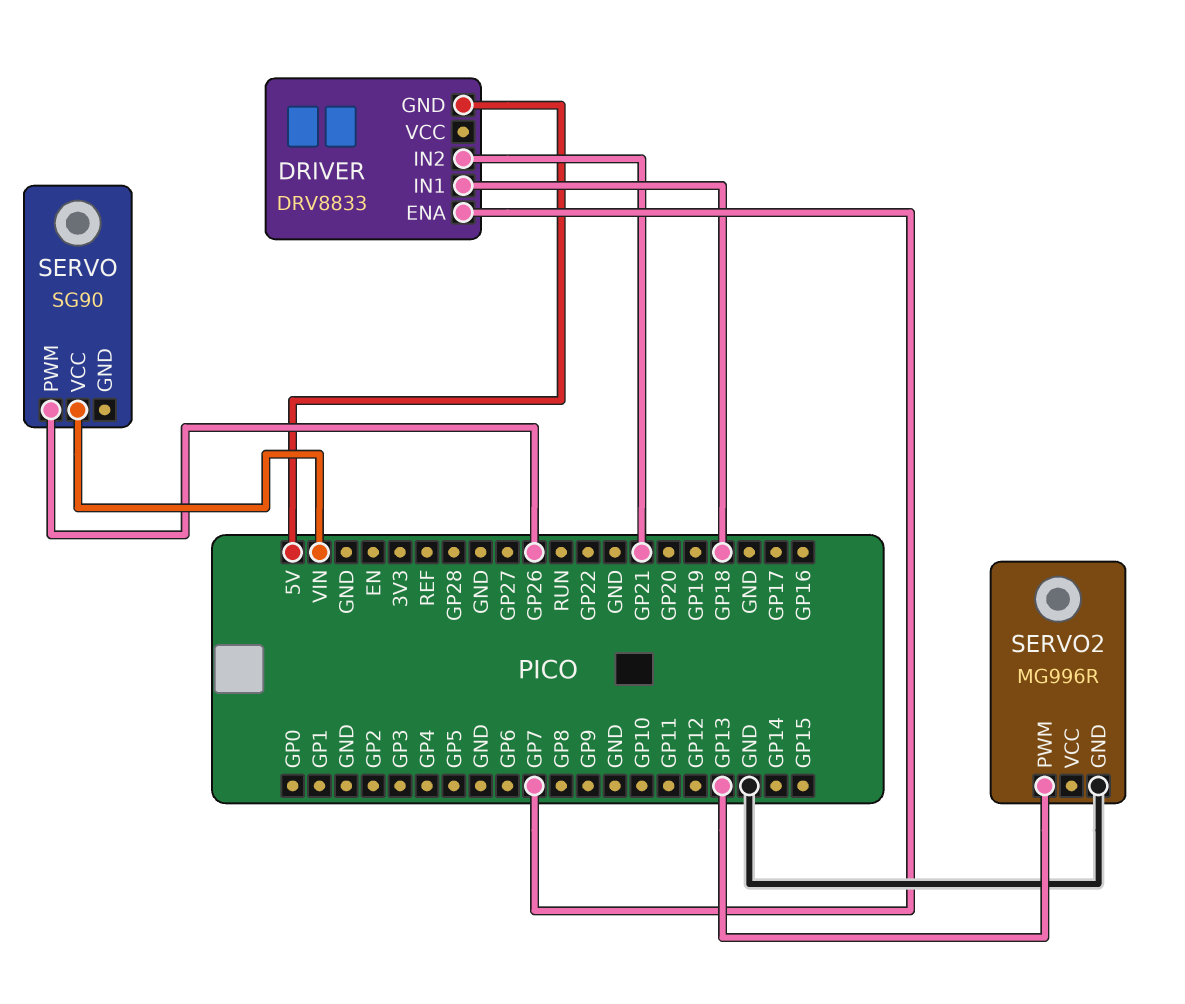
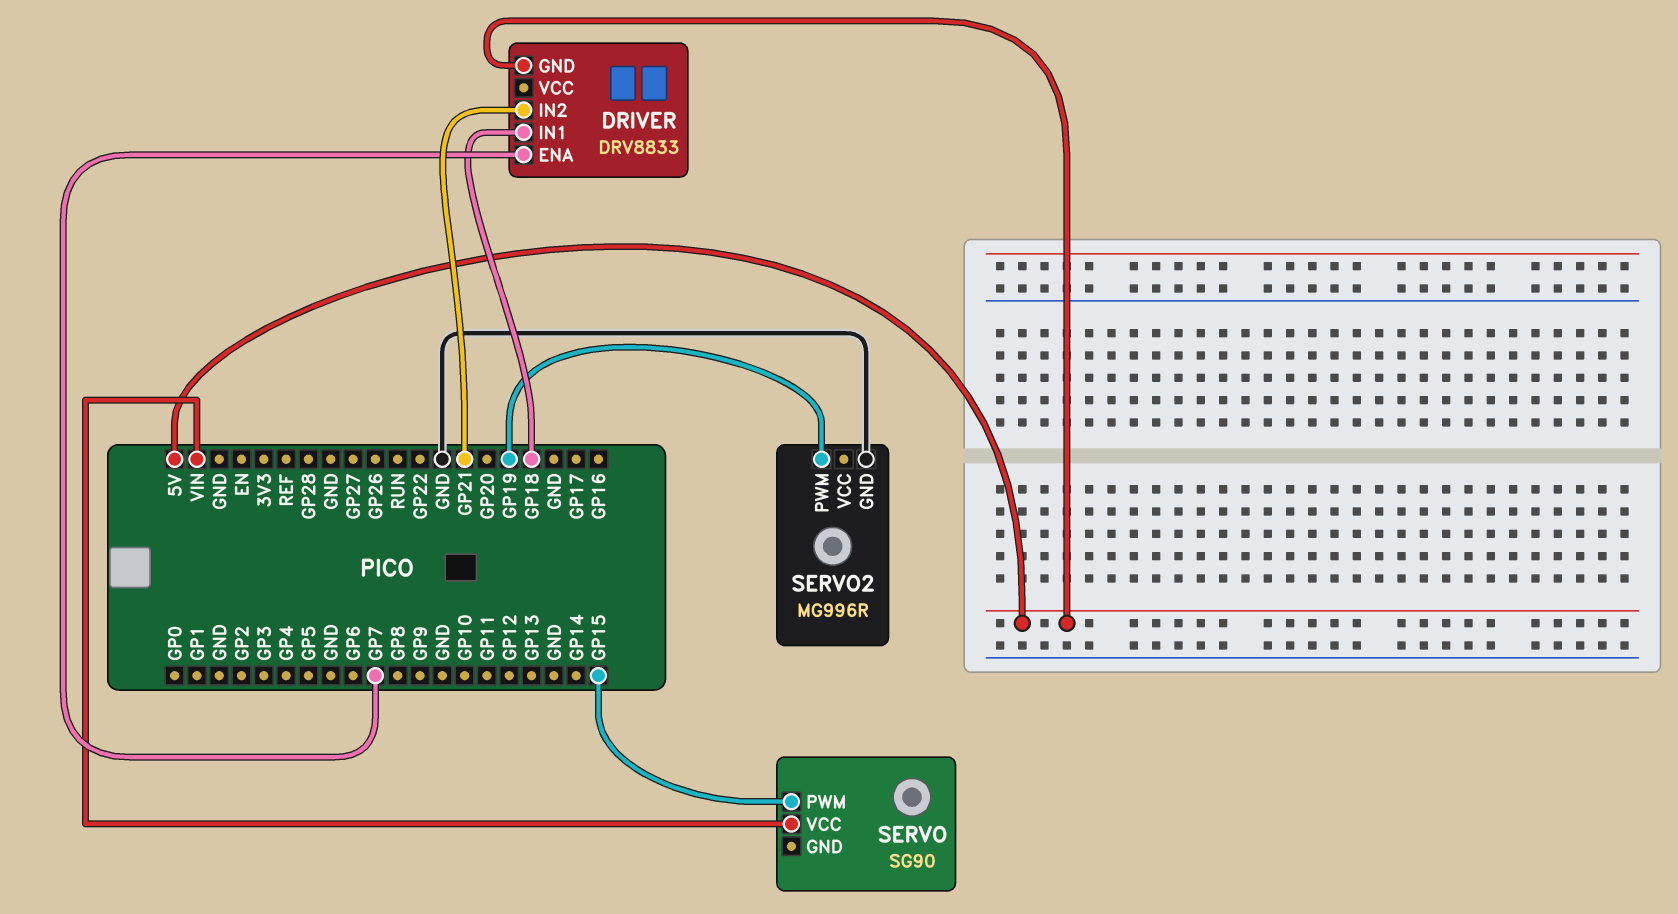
SERVO pin PWM: GP26 -> GP15
SERVO2 pin PWM: GP13 -> GP19

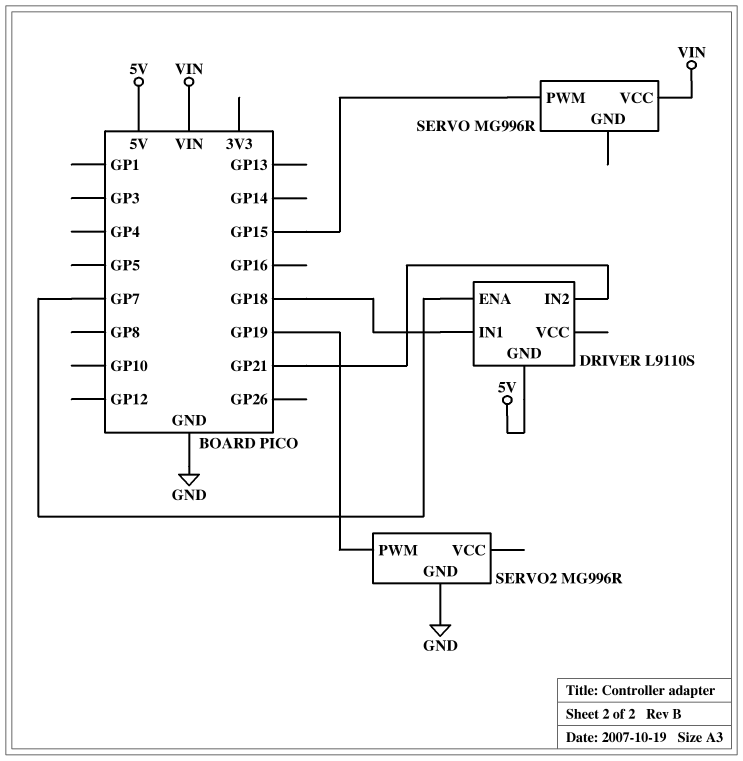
DRIVER: DRV8833 -> L9110S
SERVO: SG90 -> MG996R

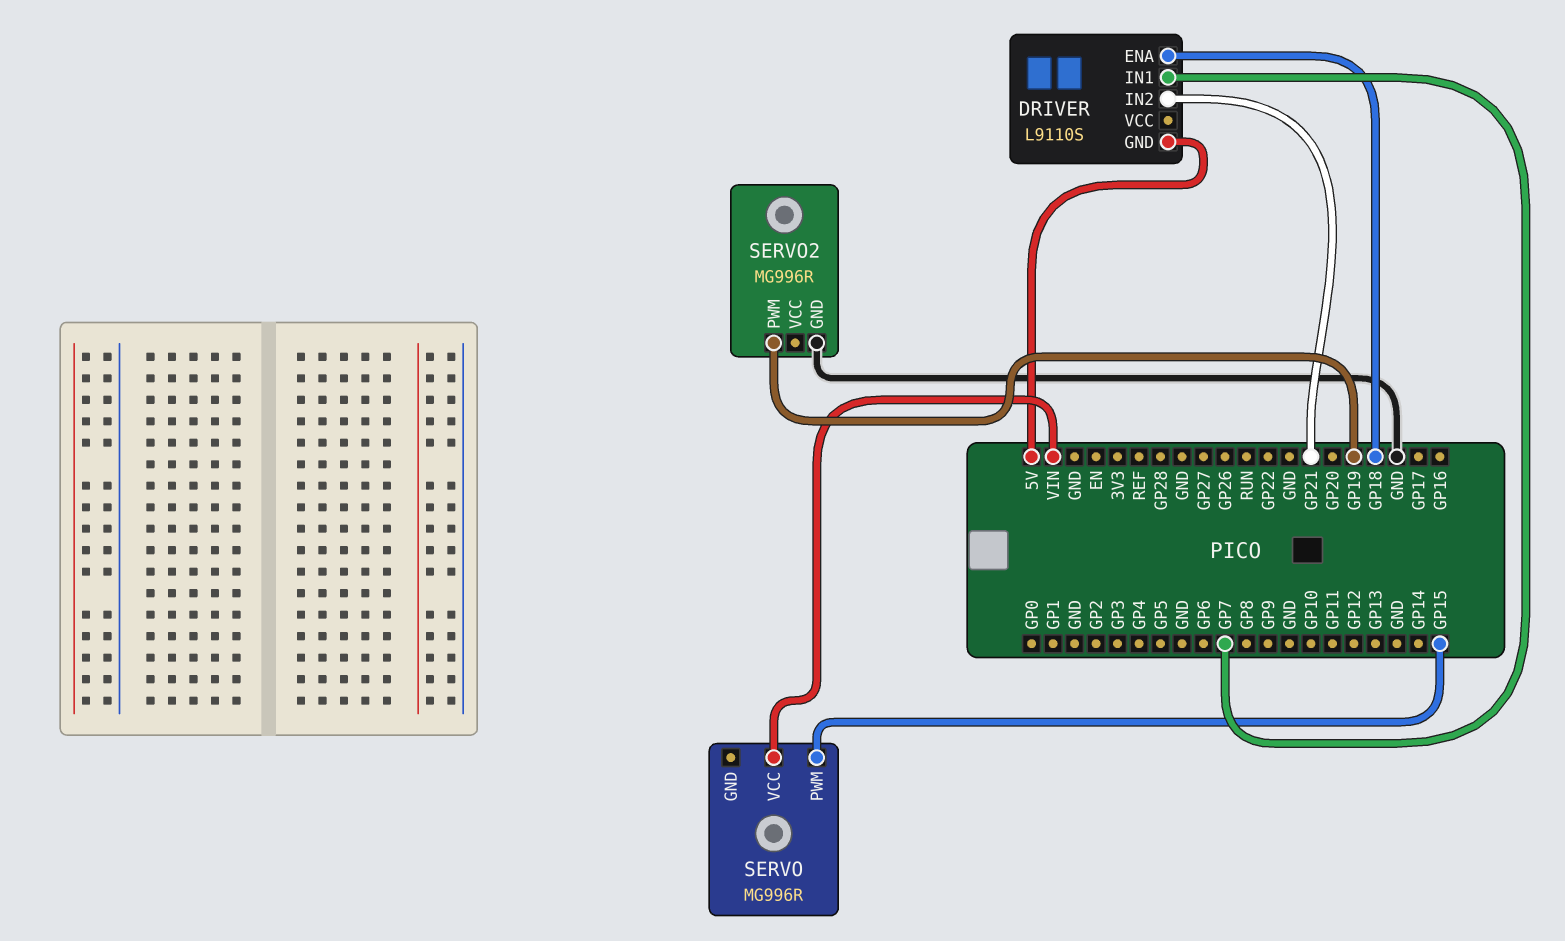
DRIVER pin ENA: GP7 -> GP18
DRIVER pin IN1: GP18 -> GP7

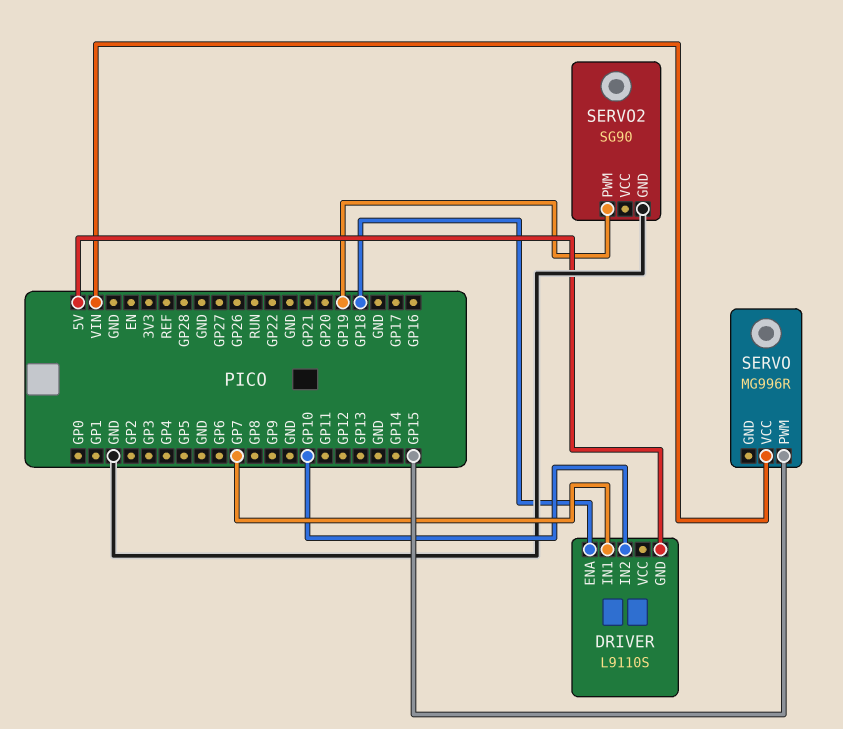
DRIVER pin IN2: GP21 -> GP10
SERVO2: MG996R -> SG90

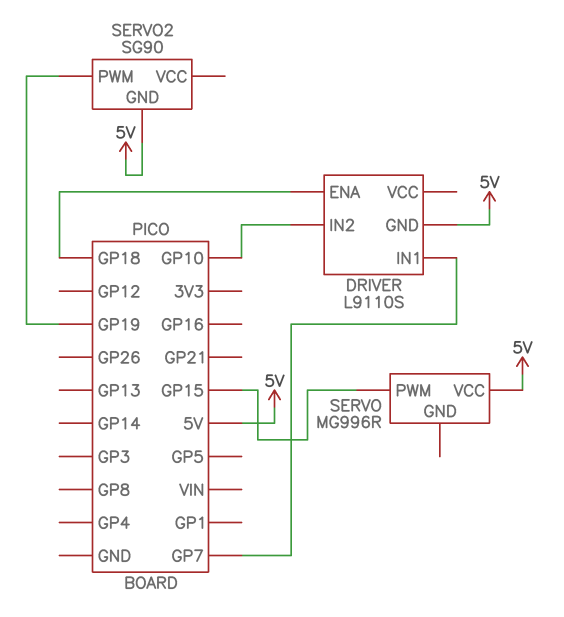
SERVO pin VCC: VIN -> 5V
SERVO2 pin GND: GND -> 5V

